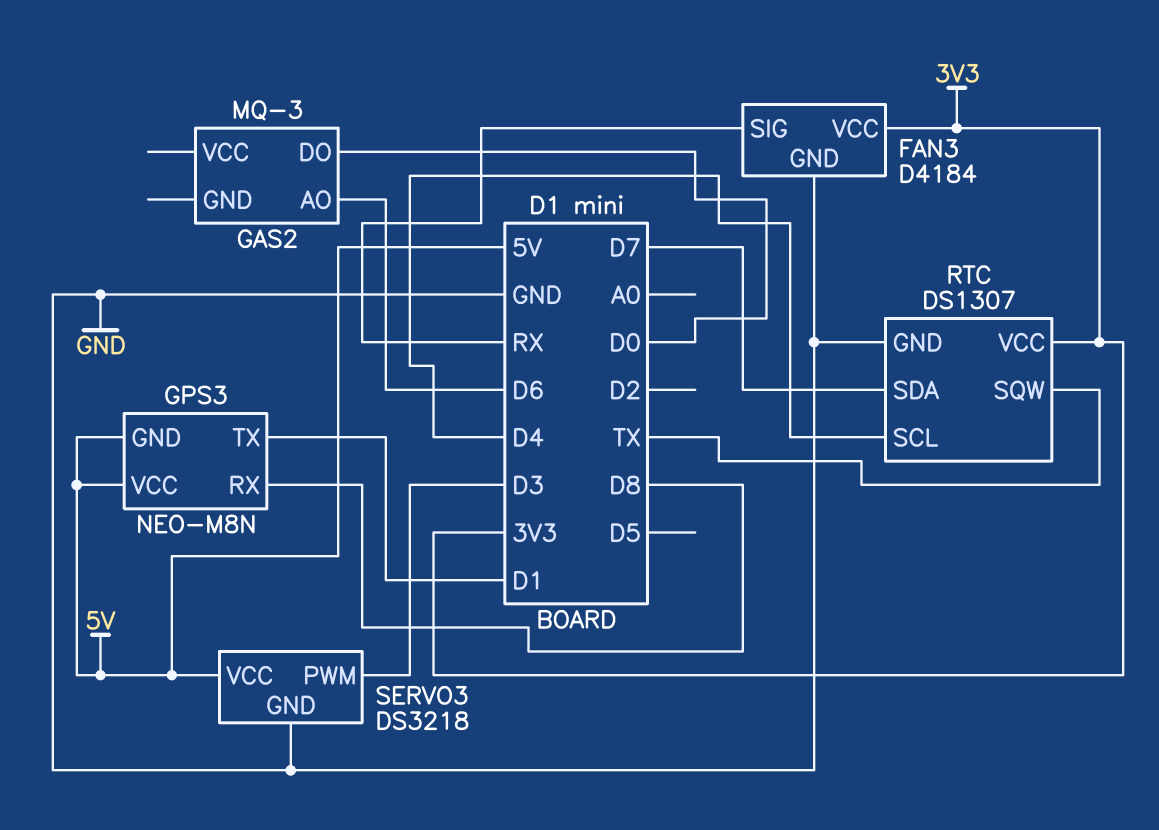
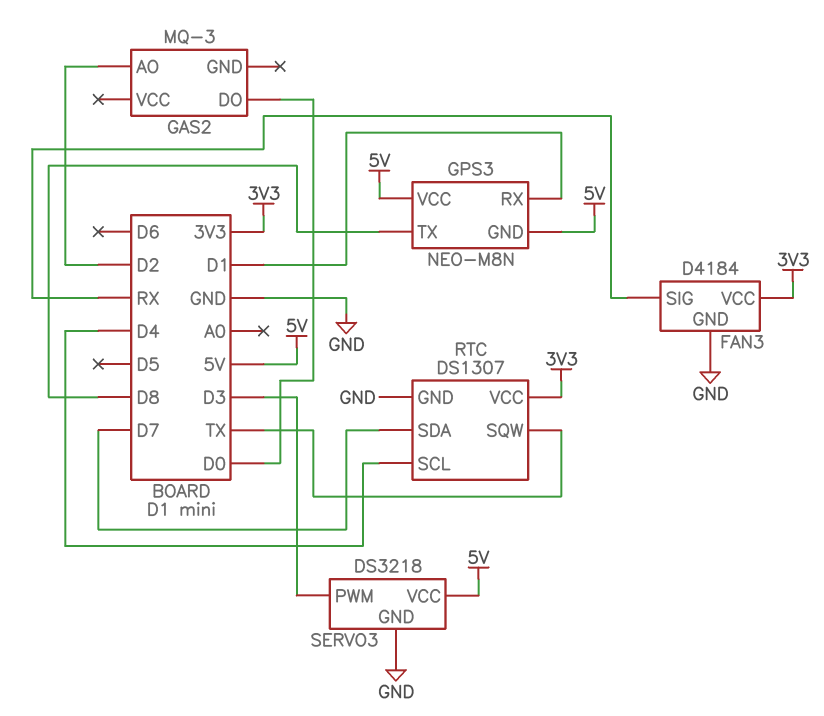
GAS2 pin AO: D6 -> D2
GPS3 pin RX: D8 -> D1
GPS3 pin TX: D1 -> D8

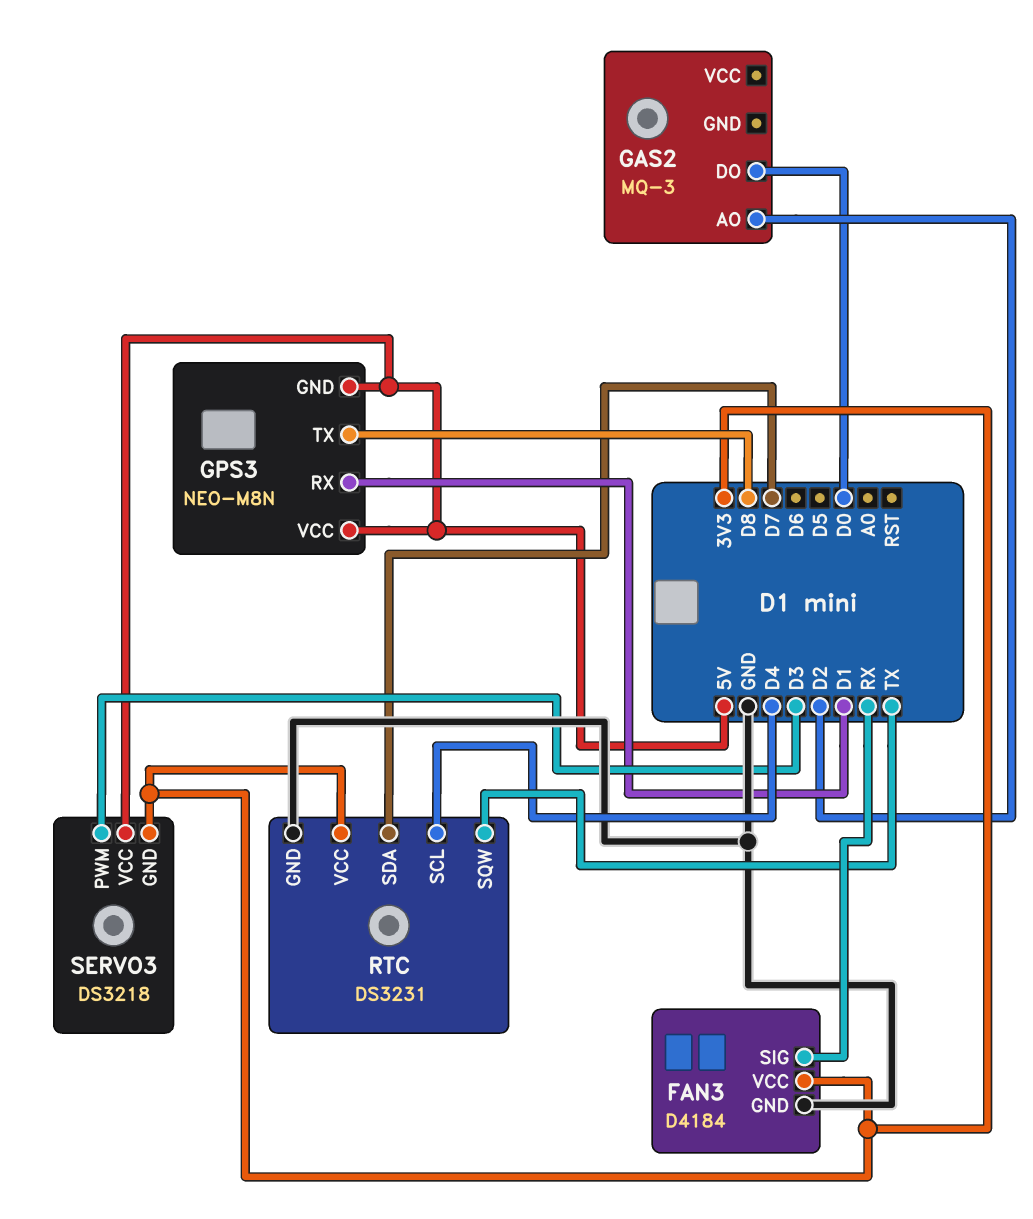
RTC: DS1307 -> DS3231
SERVO3 pin GND: GND -> 3V3

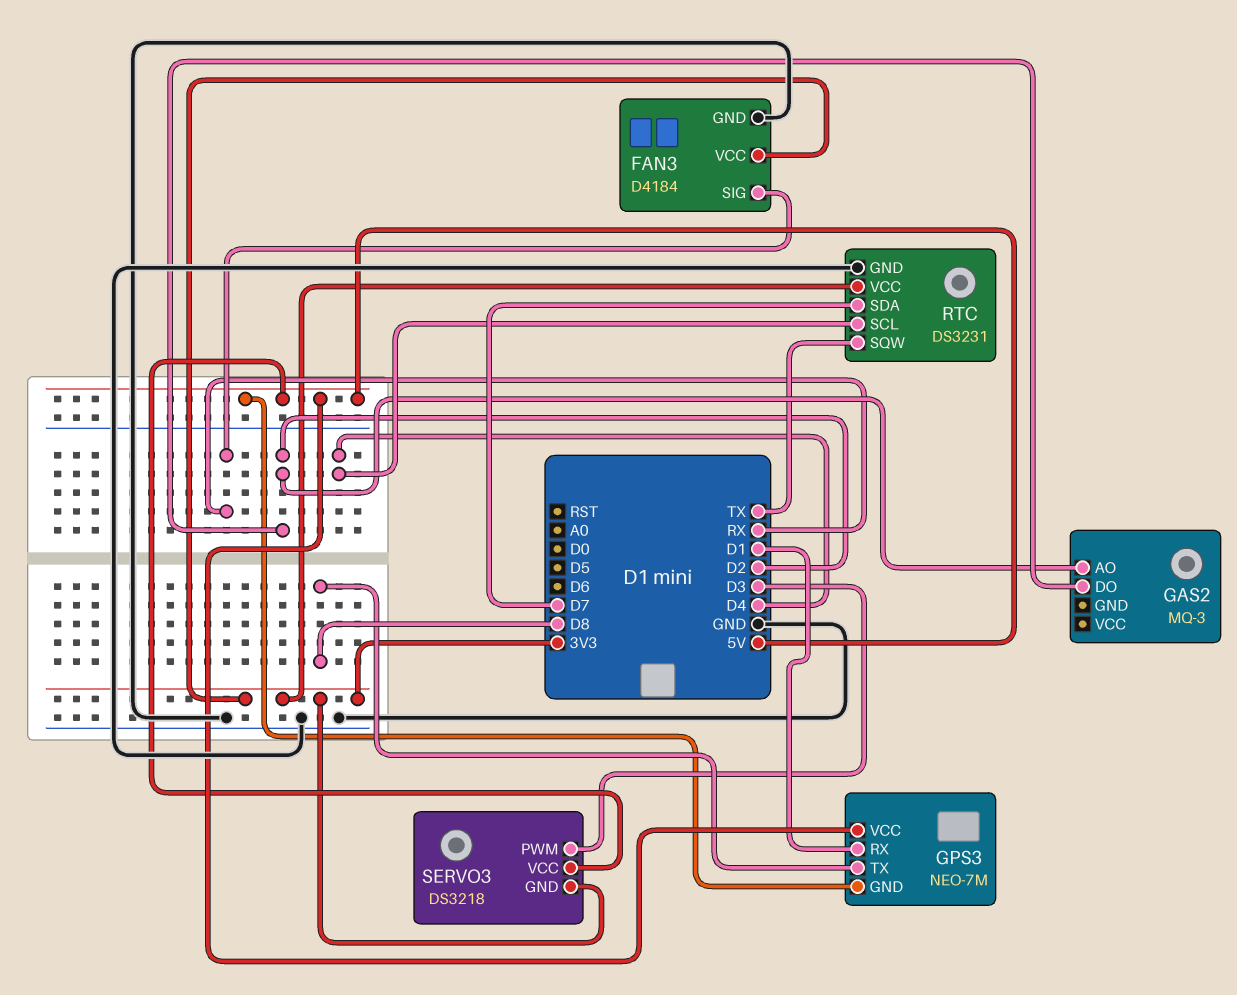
GAS2 pin DO: D0 -> D2
GPS3: NEO-M8N -> NEO-7M

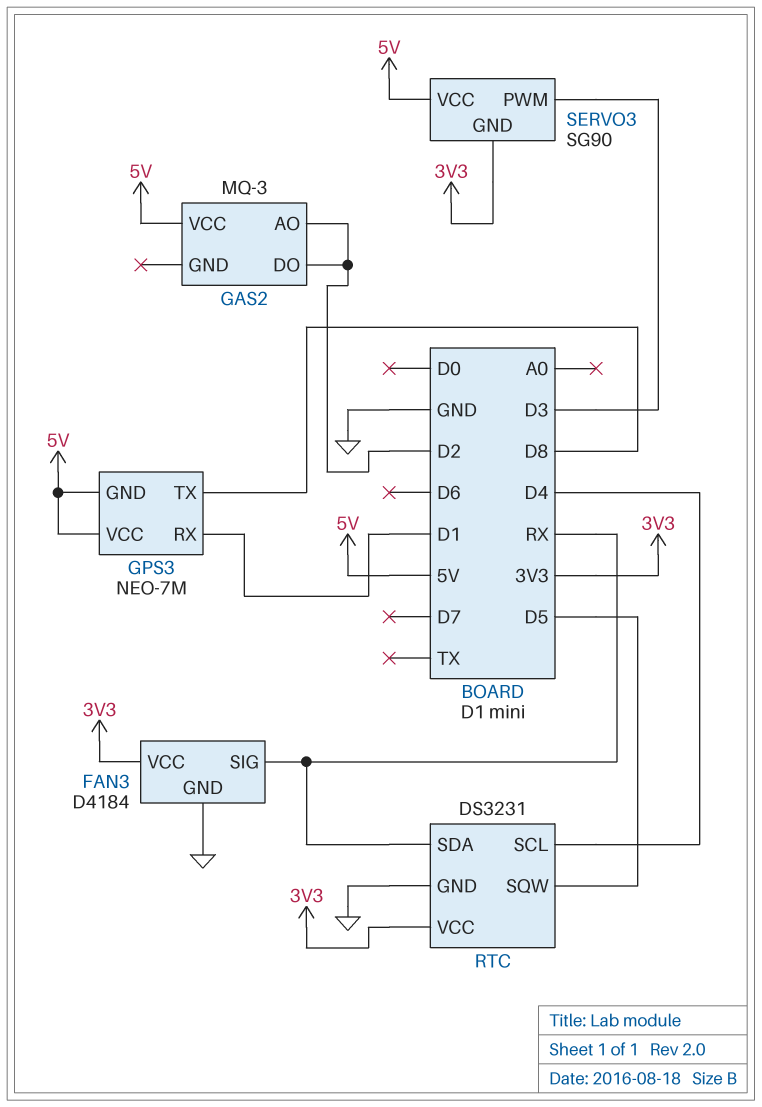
GAS2 pin VCC: none -> 5V
RTC pin SDA: D7 -> RX
RTC pin SQW: TX -> D5
SERVO3: DS3218 -> SG90

